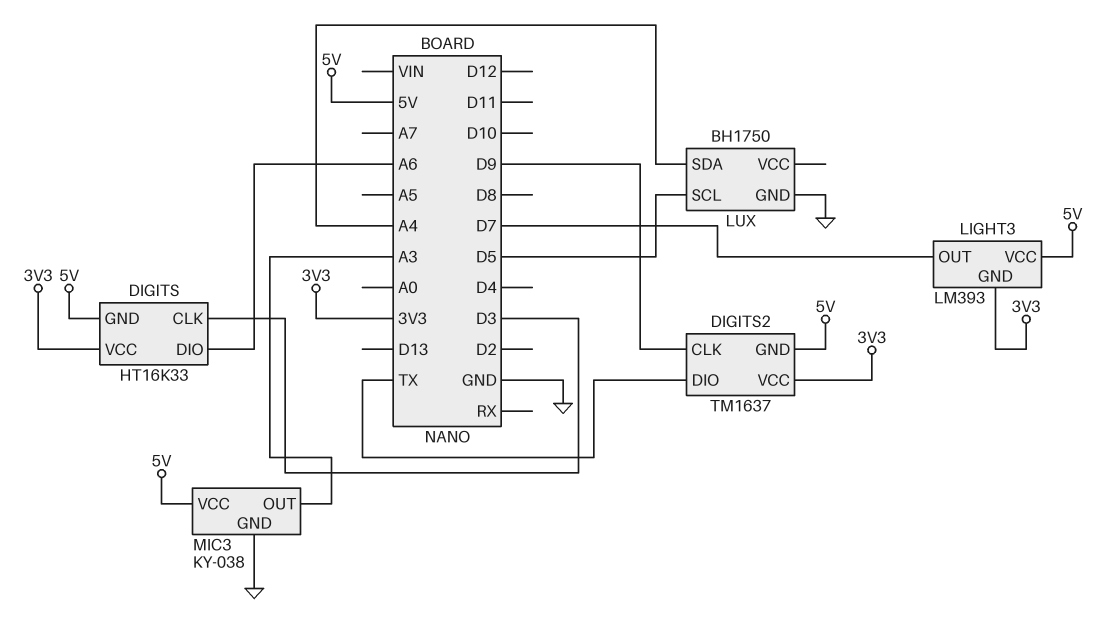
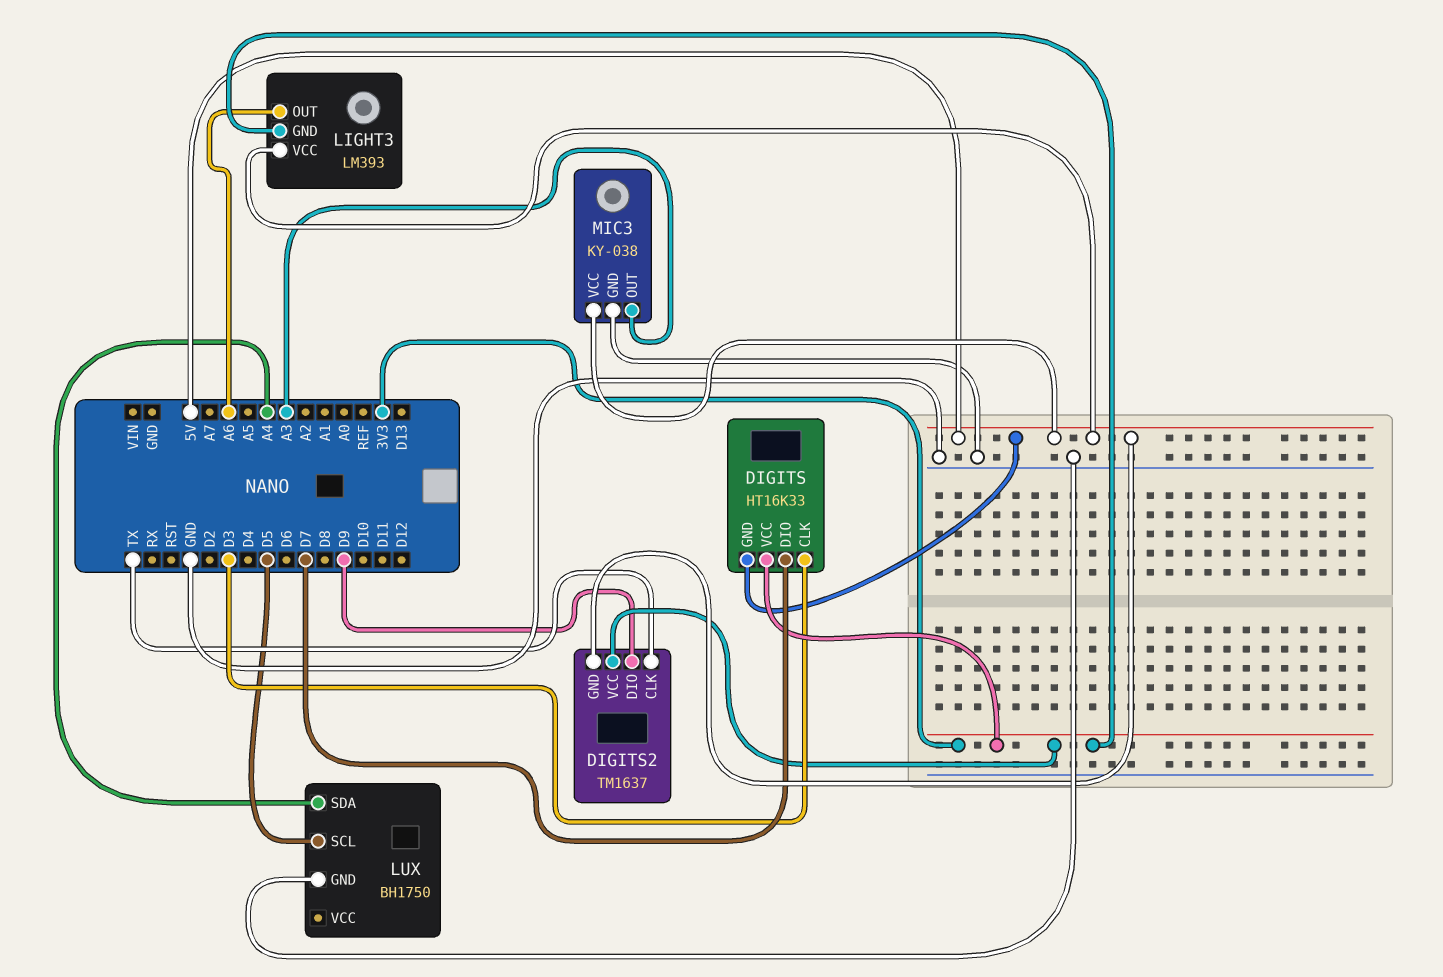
DIGITS pin DIO: A6 -> D7
DIGITS2 pin CLK: D9 -> TX
DIGITS2 pin DIO: TX -> D9
LIGHT3 pin OUT: D7 -> A6

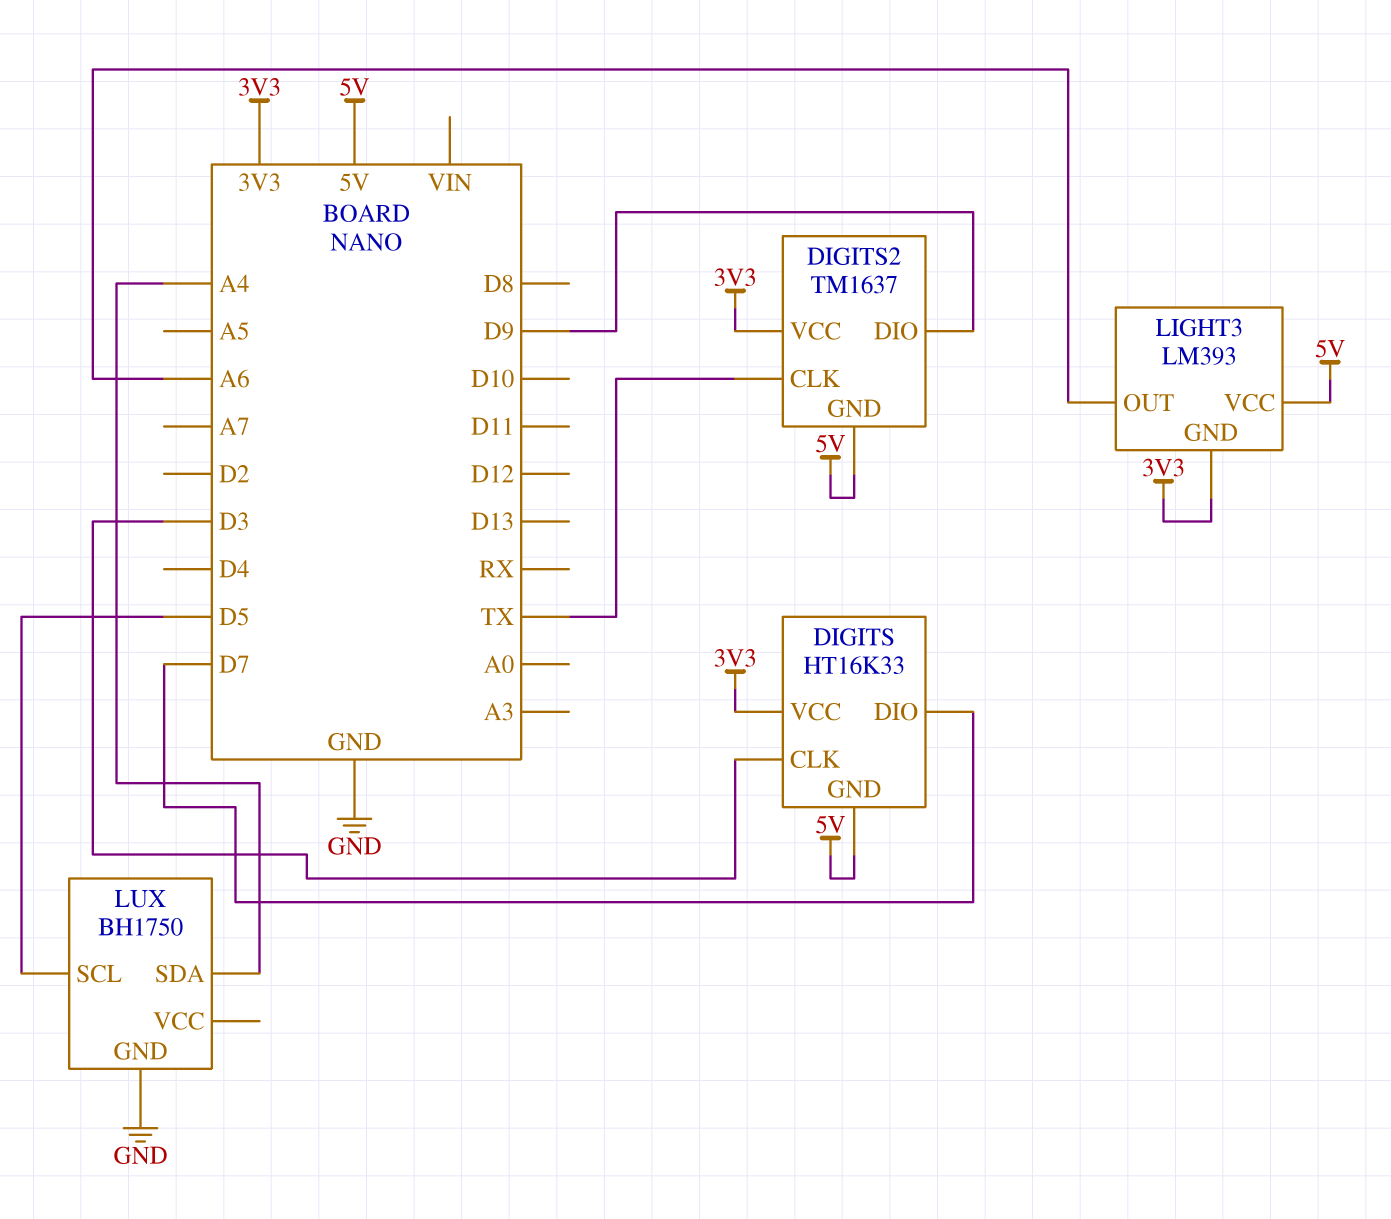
MIC3: KY-038 -> none
MIC3 pin GND: GND -> none
MIC3 pin OUT: A3 -> none
MIC3 pin VCC: 5V -> none

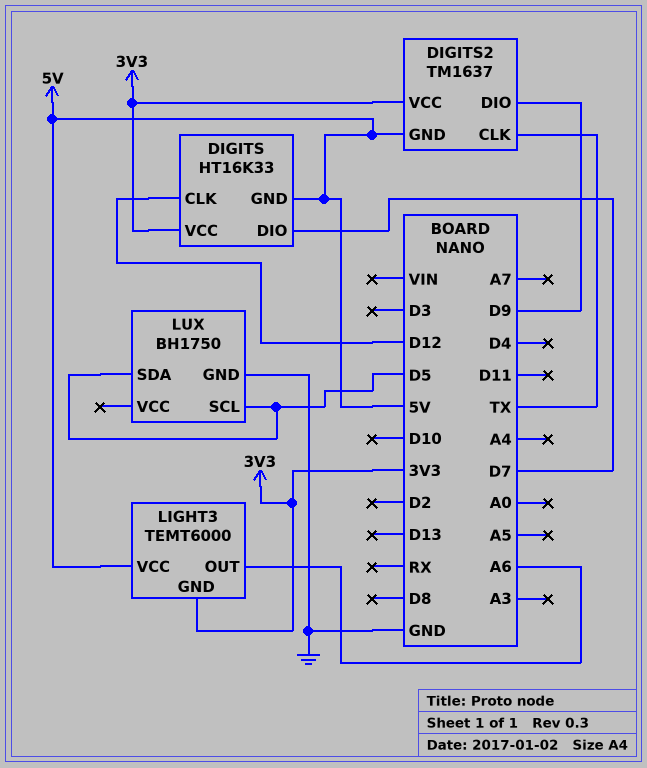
DIGITS pin CLK: D3 -> D12
LIGHT3: LM393 -> TEMT6000
LUX pin SDA: A4 -> D5

